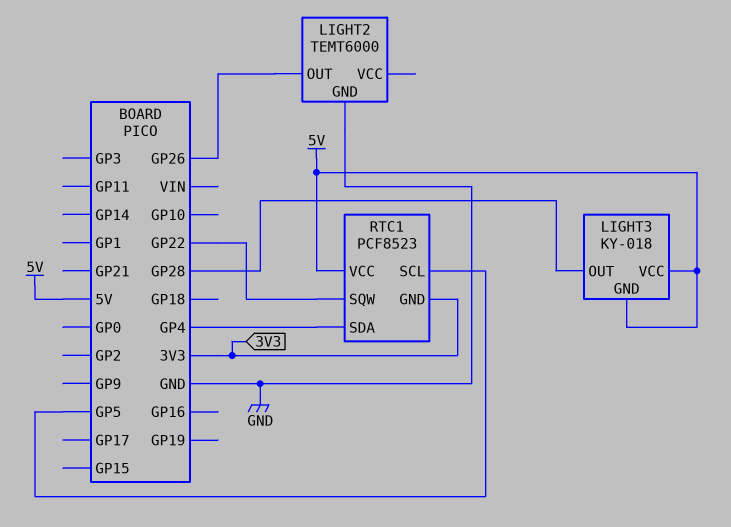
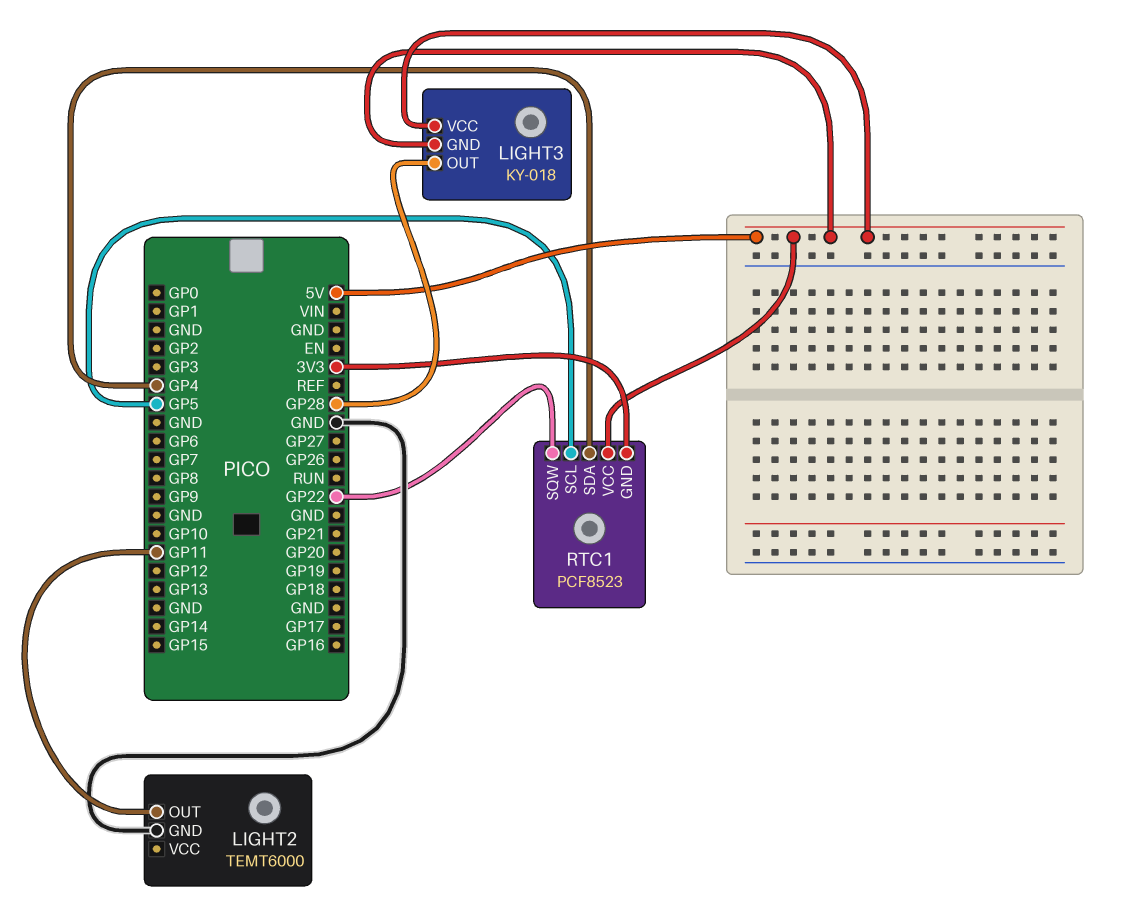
LIGHT2 pin OUT: GP26 -> GP11

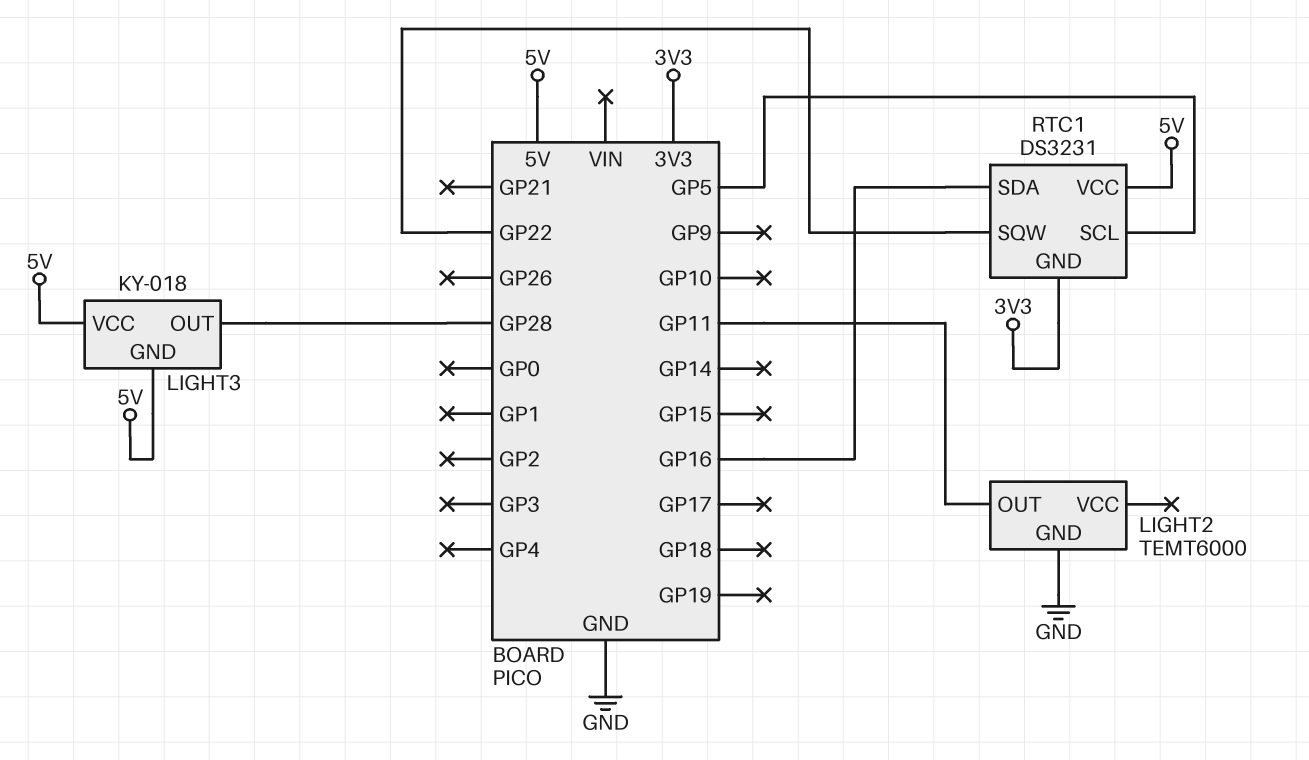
RTC1: PCF8523 -> DS3231
RTC1 pin SDA: GP4 -> GP16

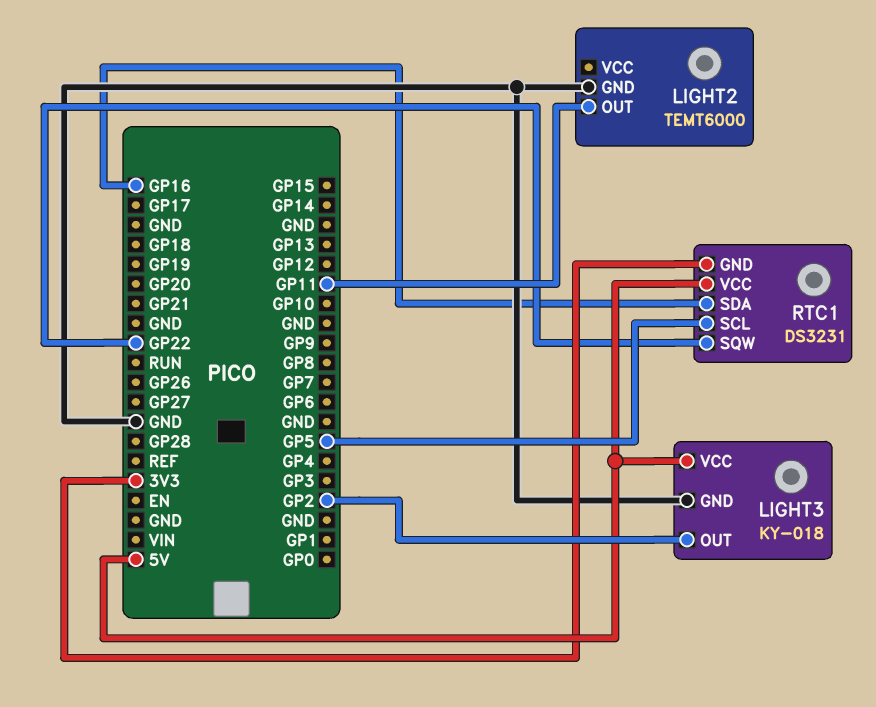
LIGHT3 pin GND: 5V -> GND
LIGHT3 pin OUT: GP28 -> GP2

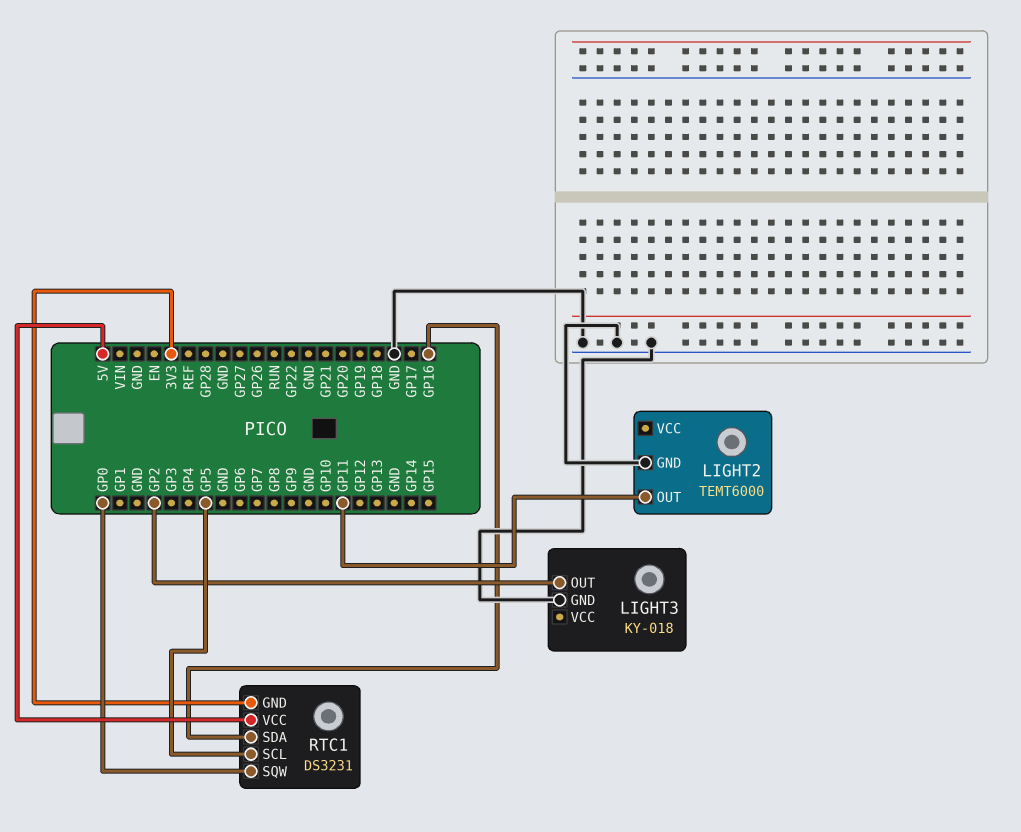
LIGHT3 pin VCC: 5V -> none
RTC1 pin SQW: GP22 -> GP0

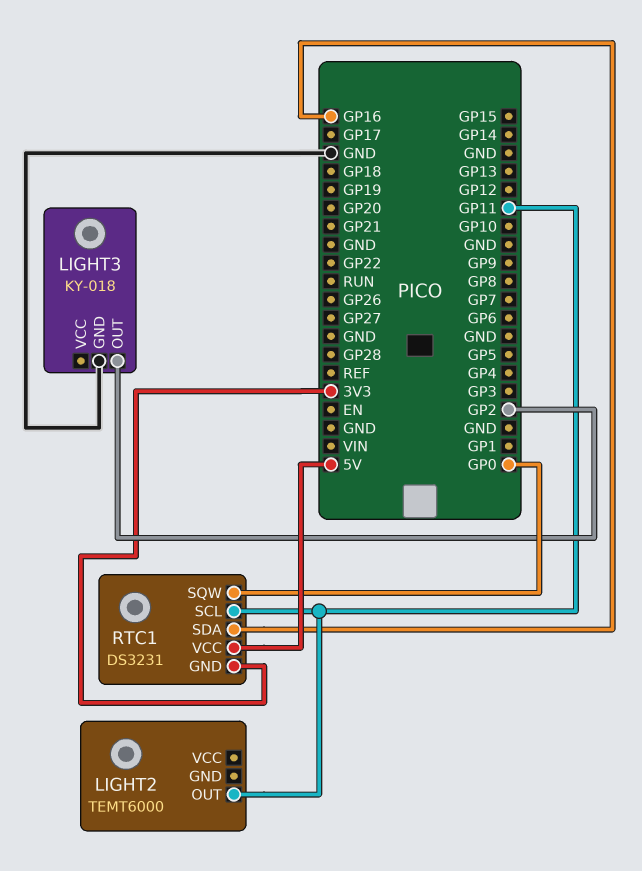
LIGHT2 pin GND: GND -> none
RTC1 pin SCL: GP5 -> GP11

